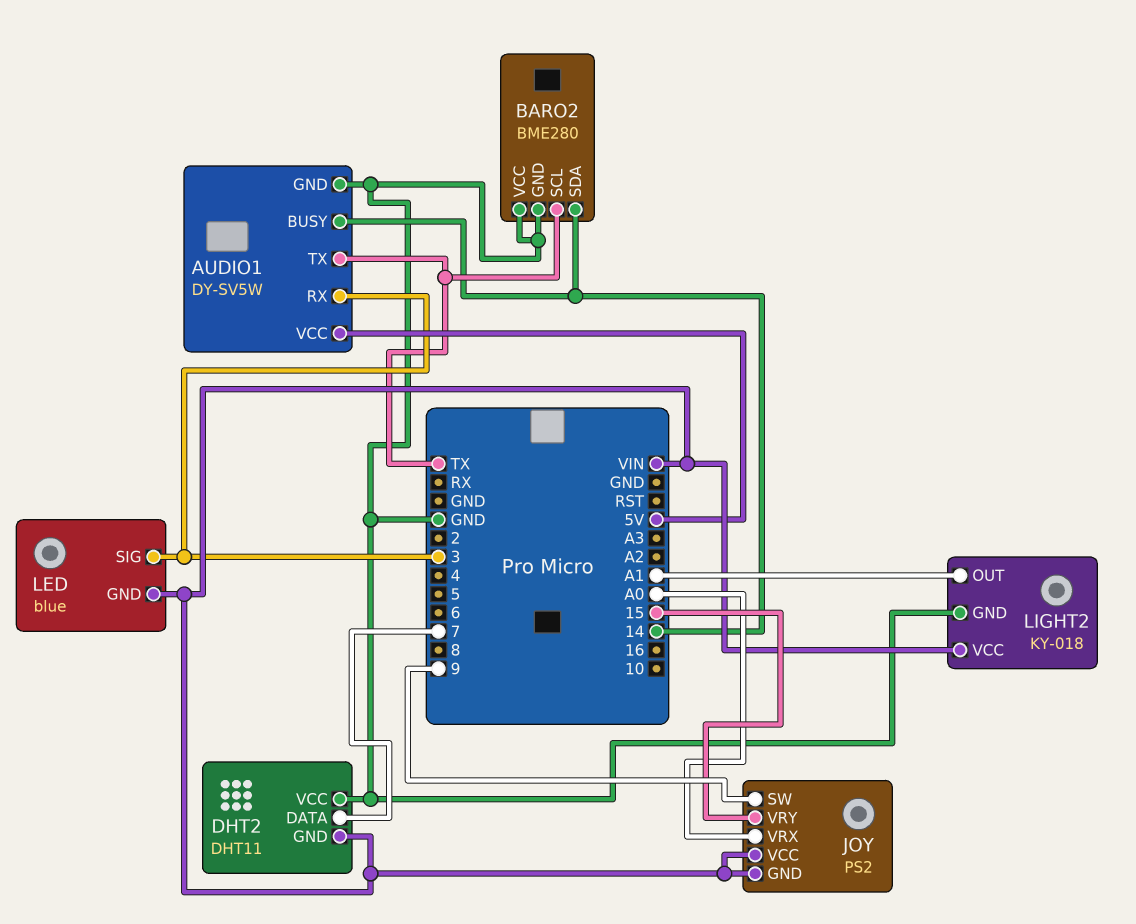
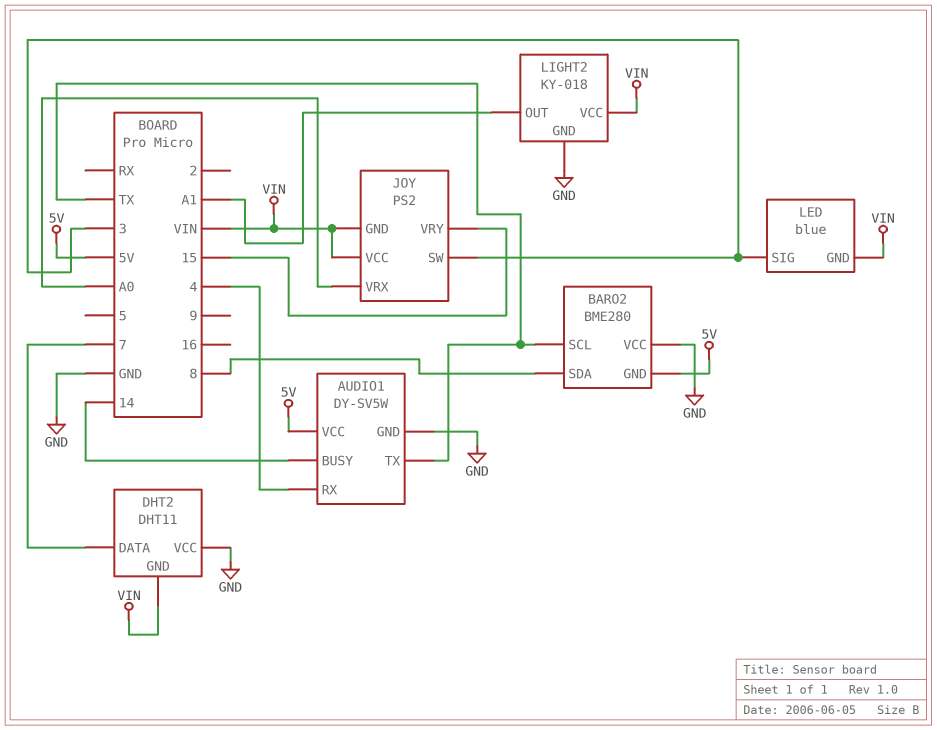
AUDIO1 pin RX: 3 -> 4
BARO2 pin GND: GND -> 5V
BARO2 pin SDA: 14 -> 8
JOY pin SW: 9 -> 3

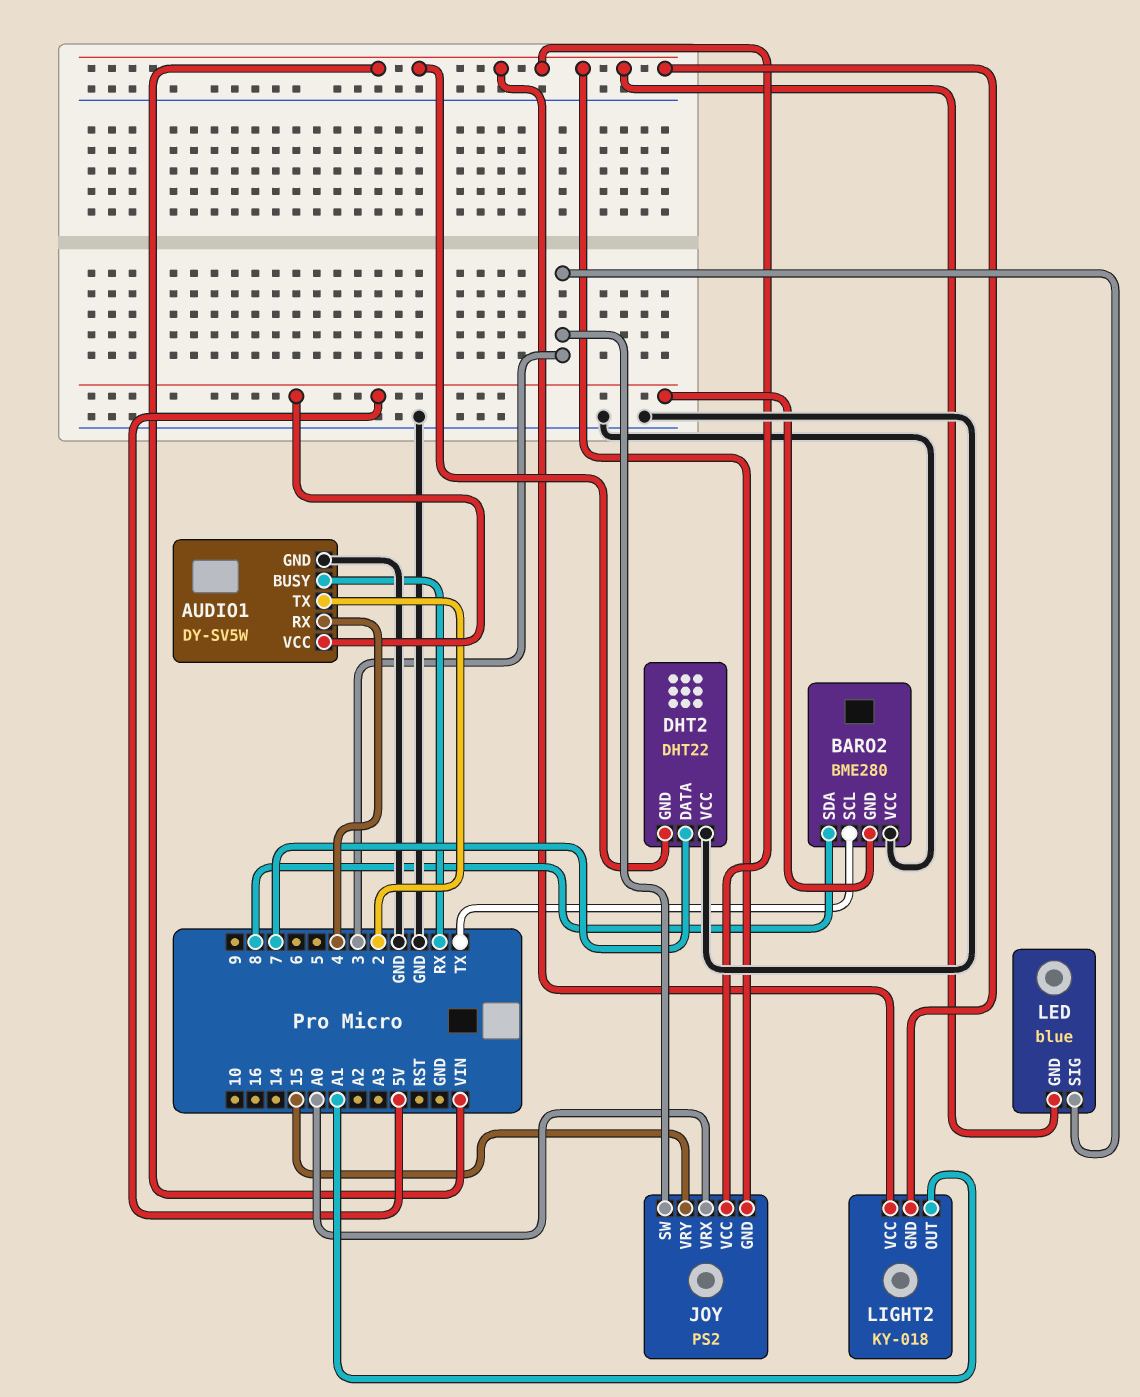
AUDIO1 pin BUSY: 14 -> RX
AUDIO1 pin TX: TX -> 2
DHT2: DHT11 -> DHT22
LIGHT2 pin GND: GND -> VIN

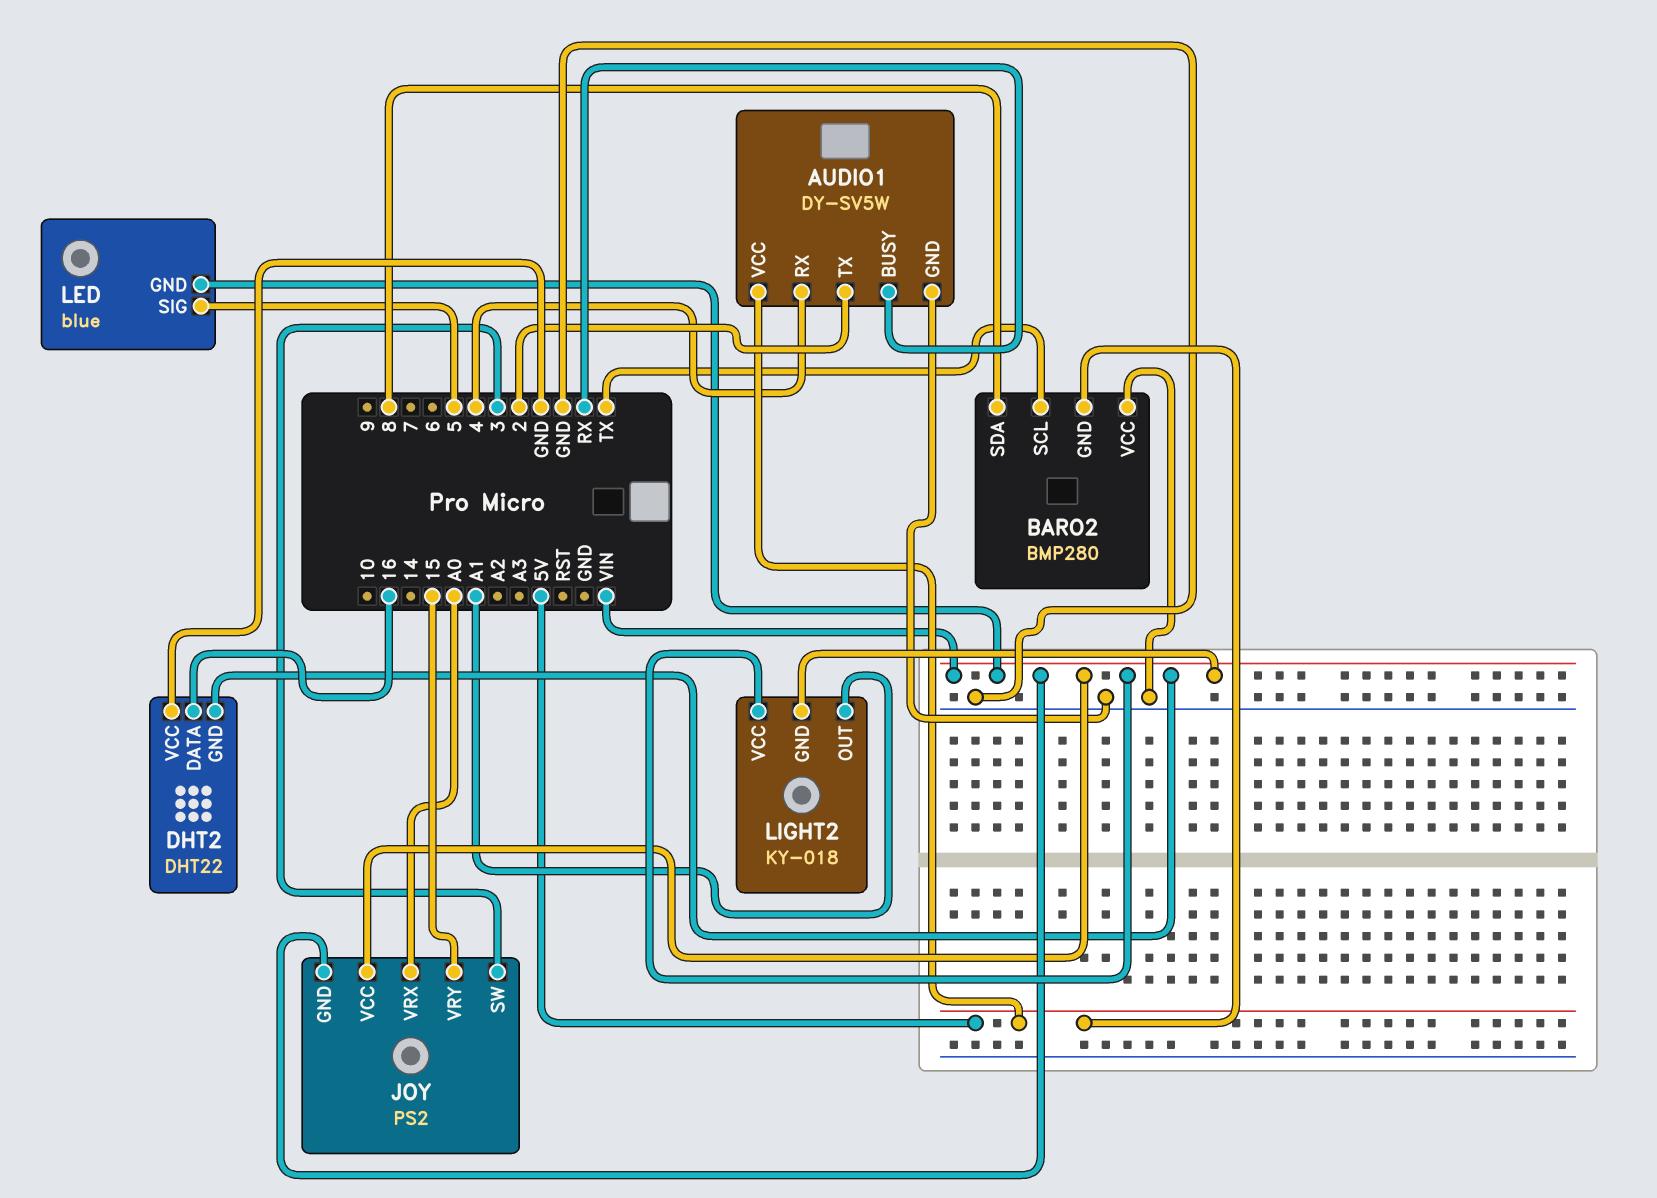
BARO2: BME280 -> BMP280
DHT2 pin DATA: 7 -> 16
LED pin SIG: 3 -> 5

